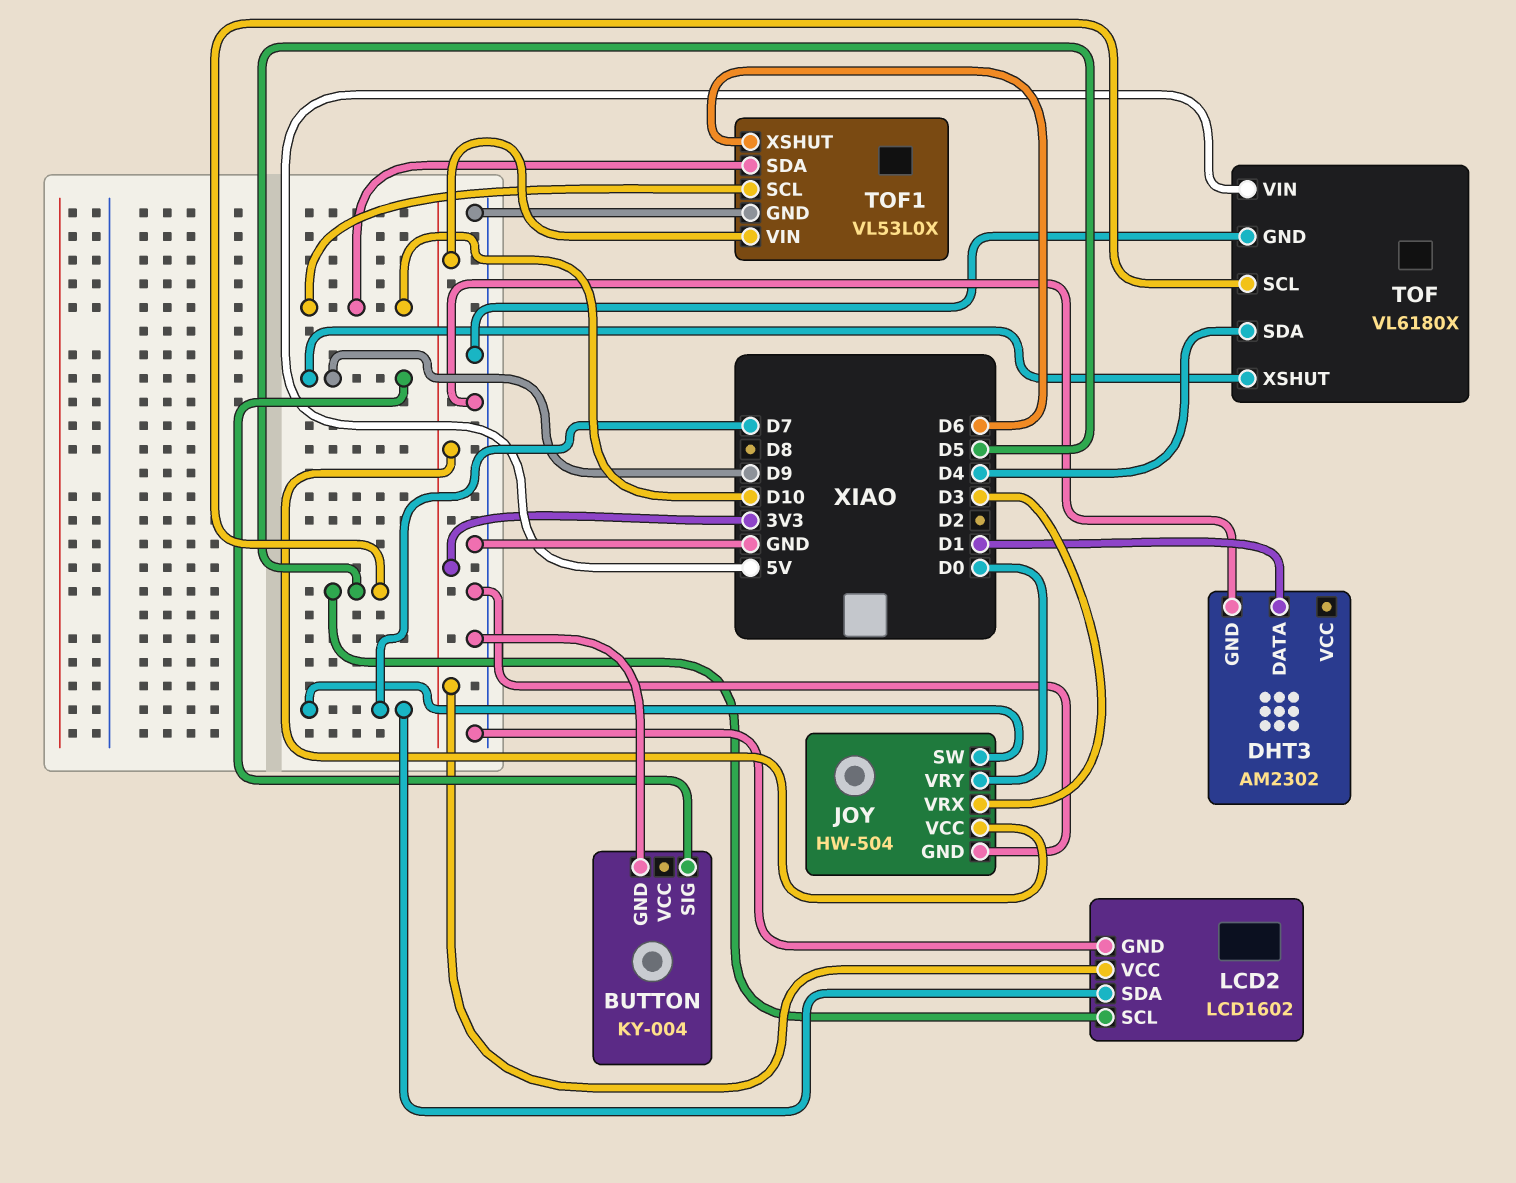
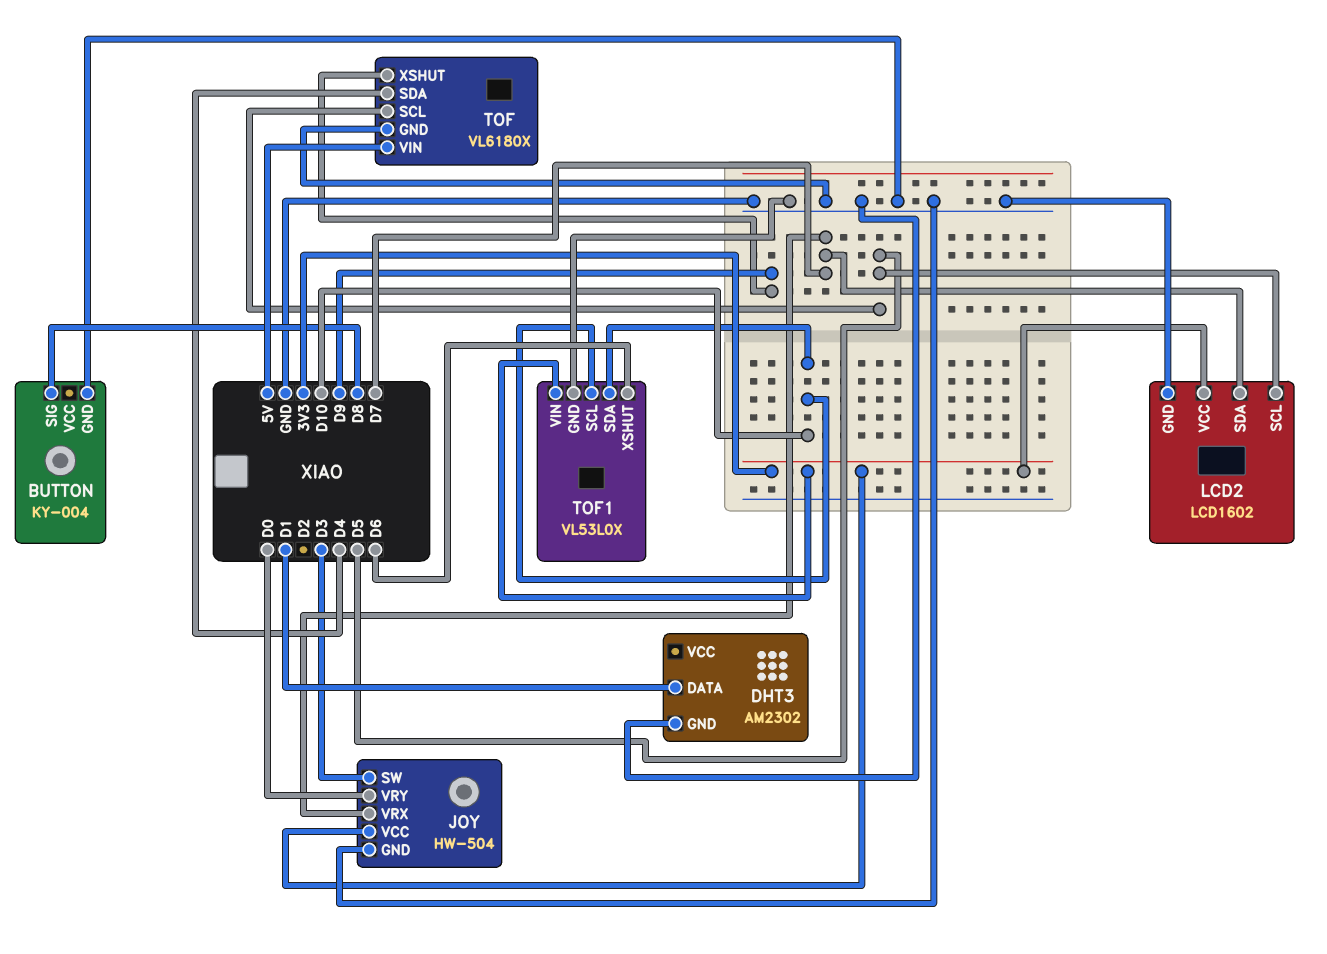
BUTTON pin SIG: D9 -> D8
JOY pin SW: D7 -> D3
JOY pin VRX: D3 -> D7

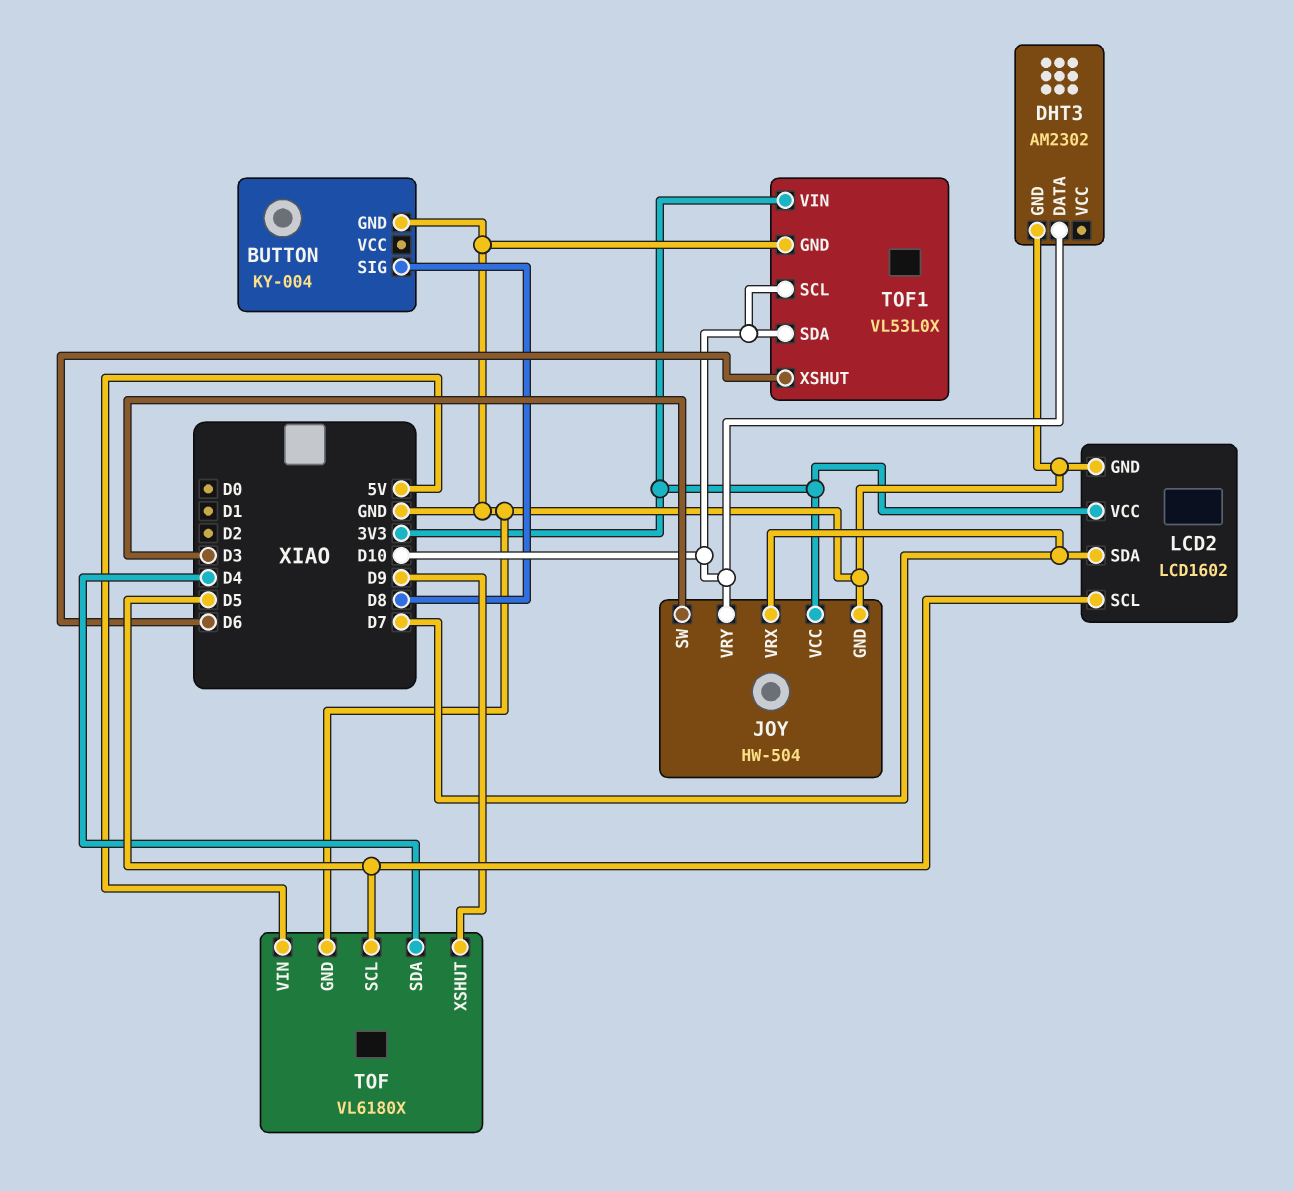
DHT3 pin DATA: D1 -> D10
JOY pin VRY: D0 -> D10

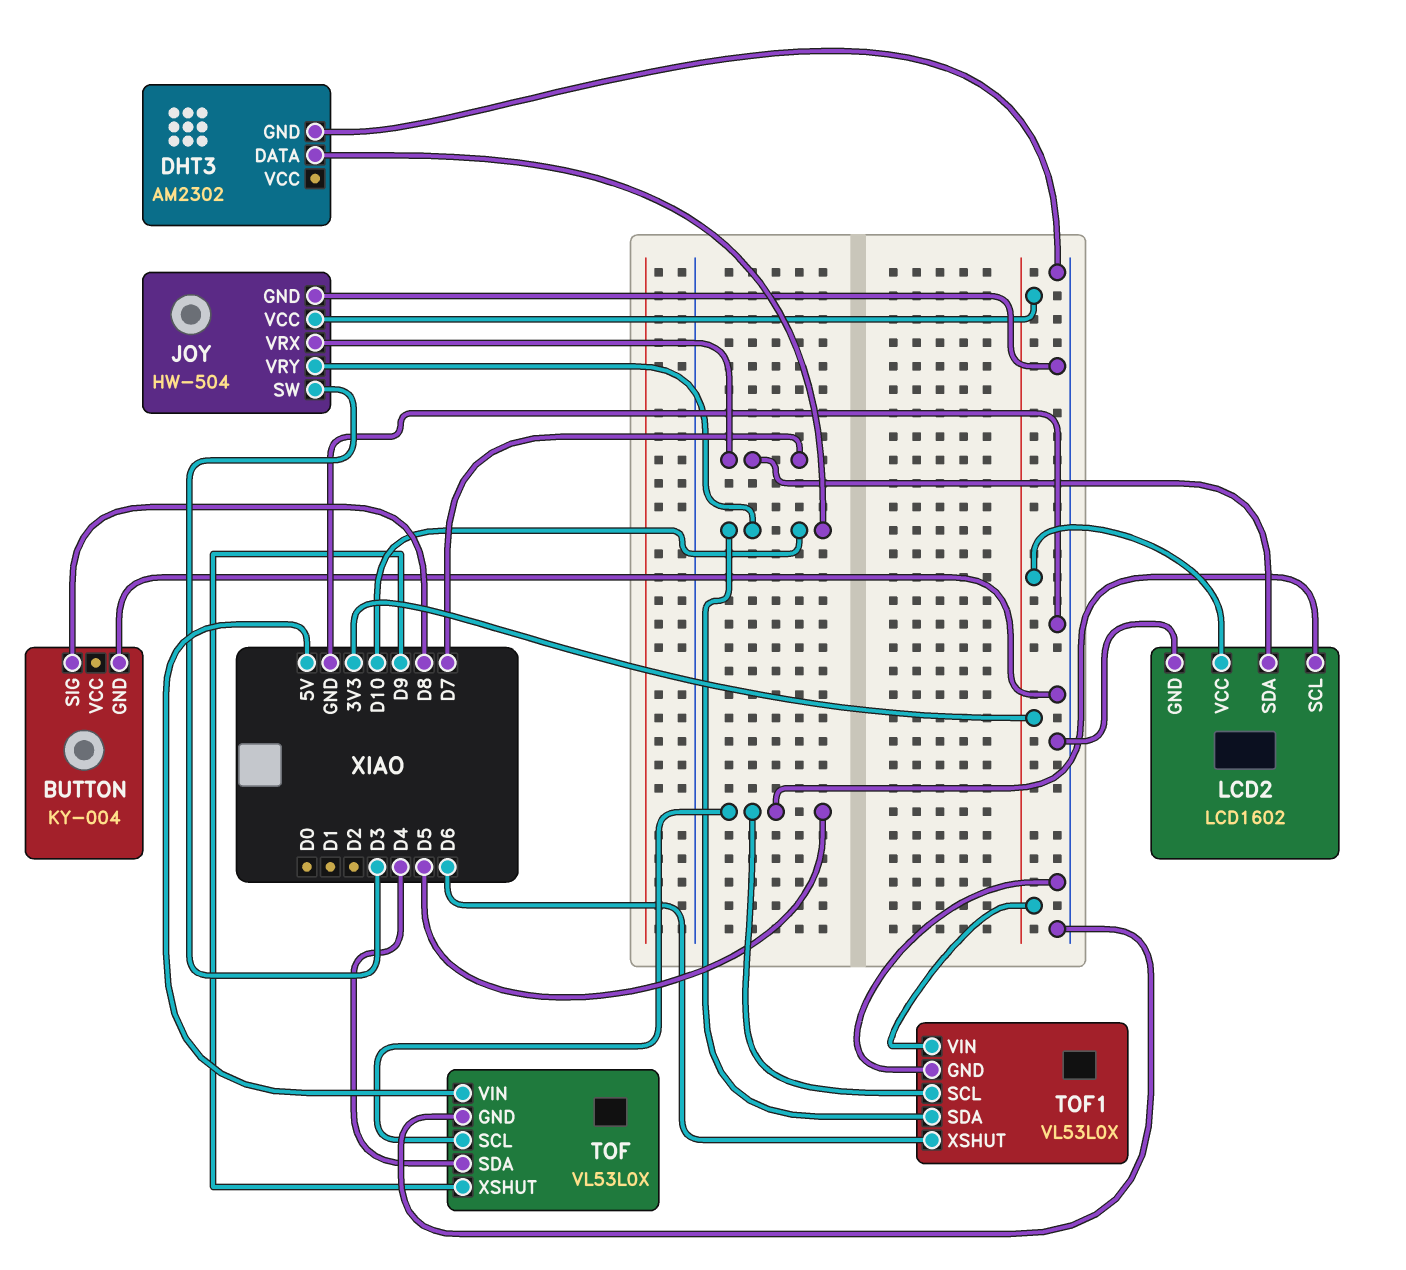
TOF: VL6180X -> VL53L0X
TOF1 pin SCL: D10 -> D5

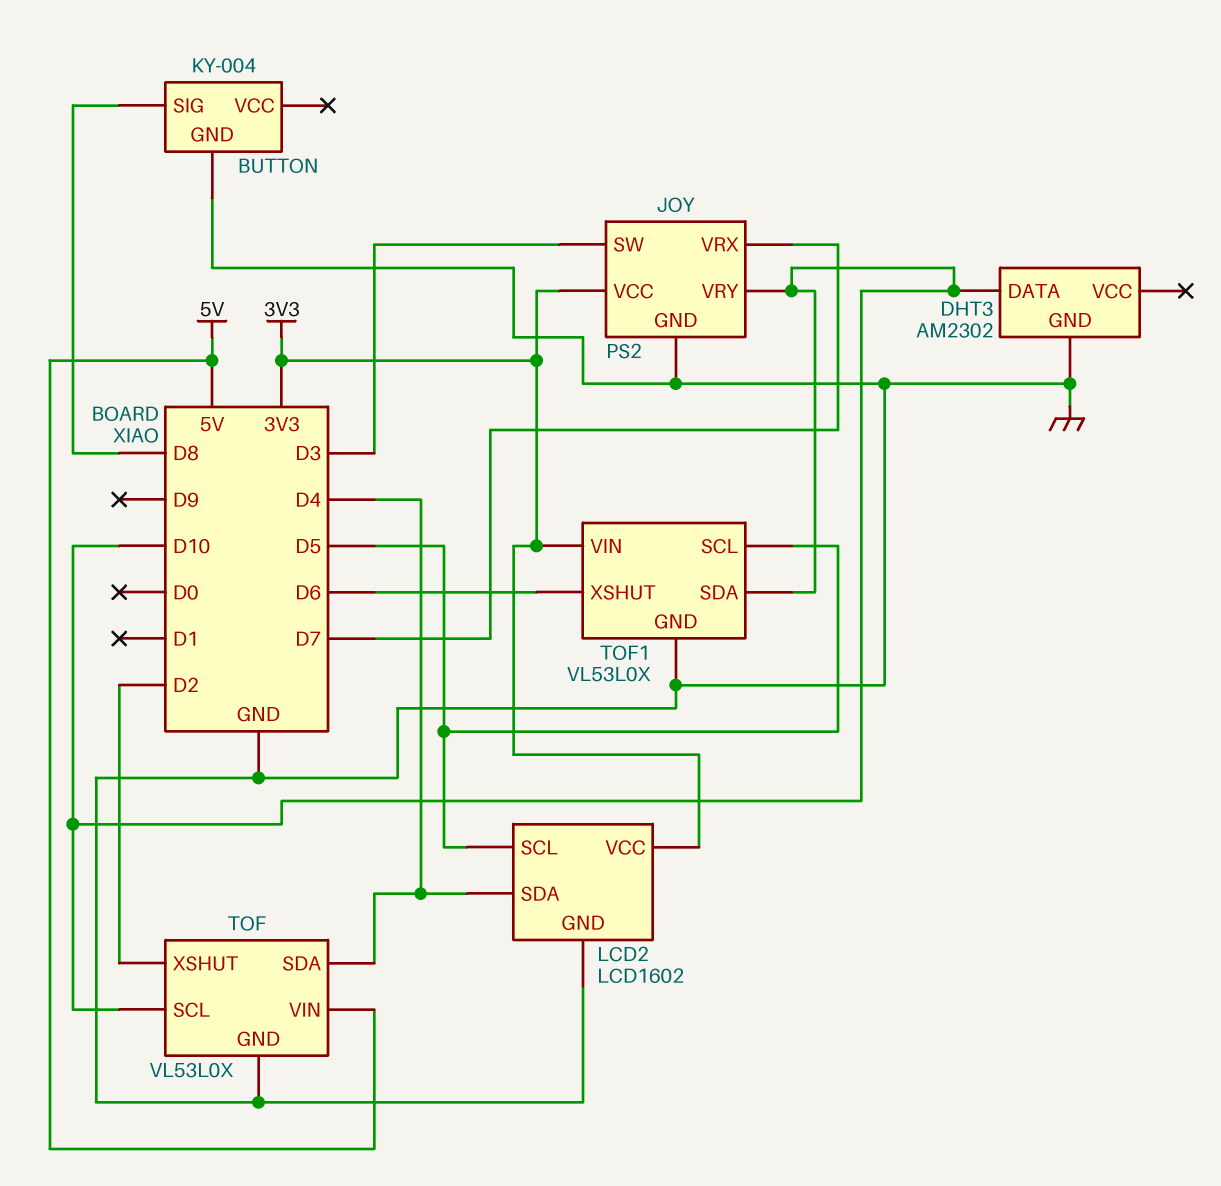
JOY: HW-504 -> PS2
LCD2 pin SDA: D7 -> D4
TOF pin SCL: D5 -> D10
TOF pin XSHUT: D9 -> D2

